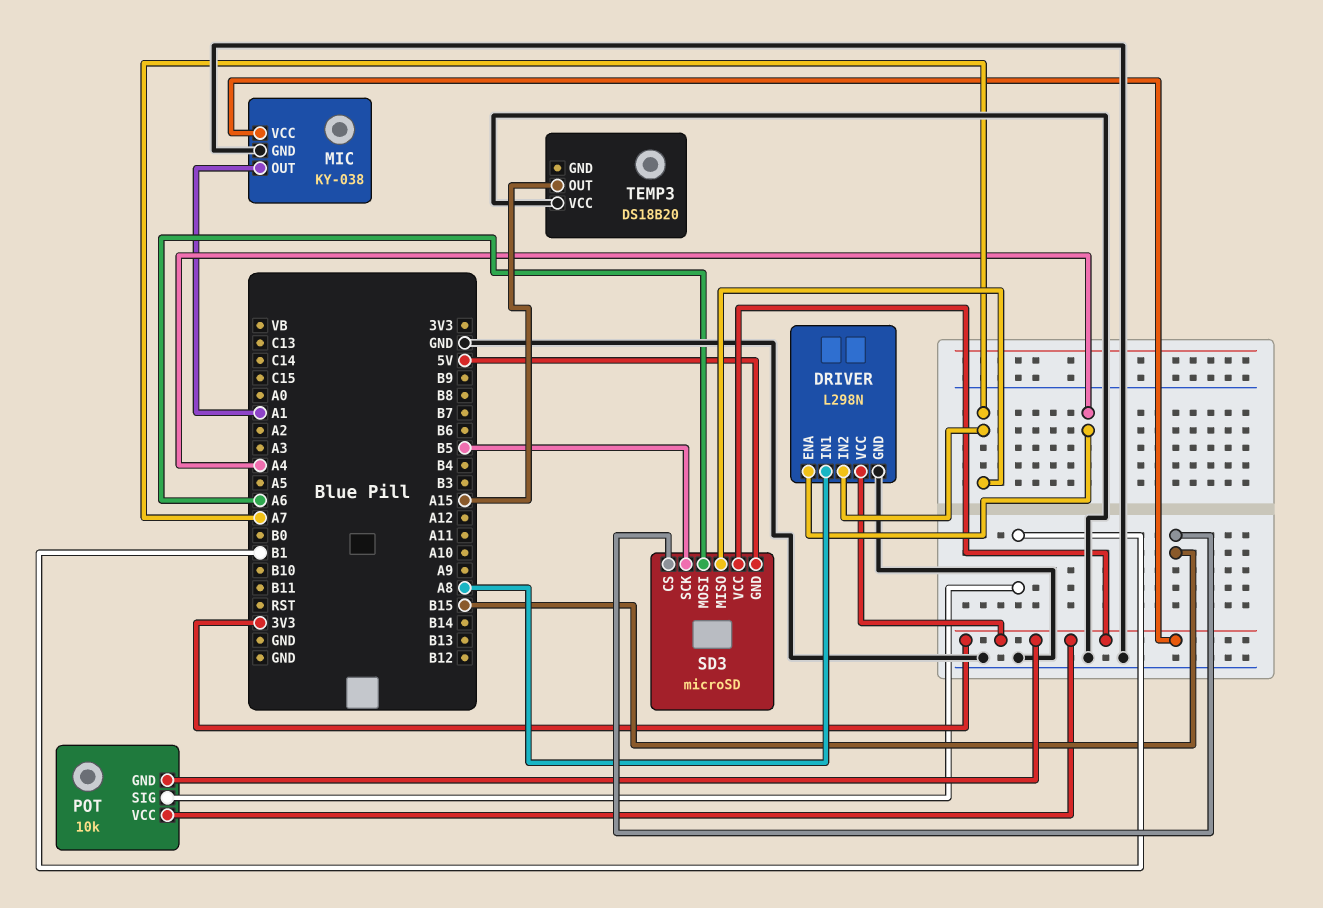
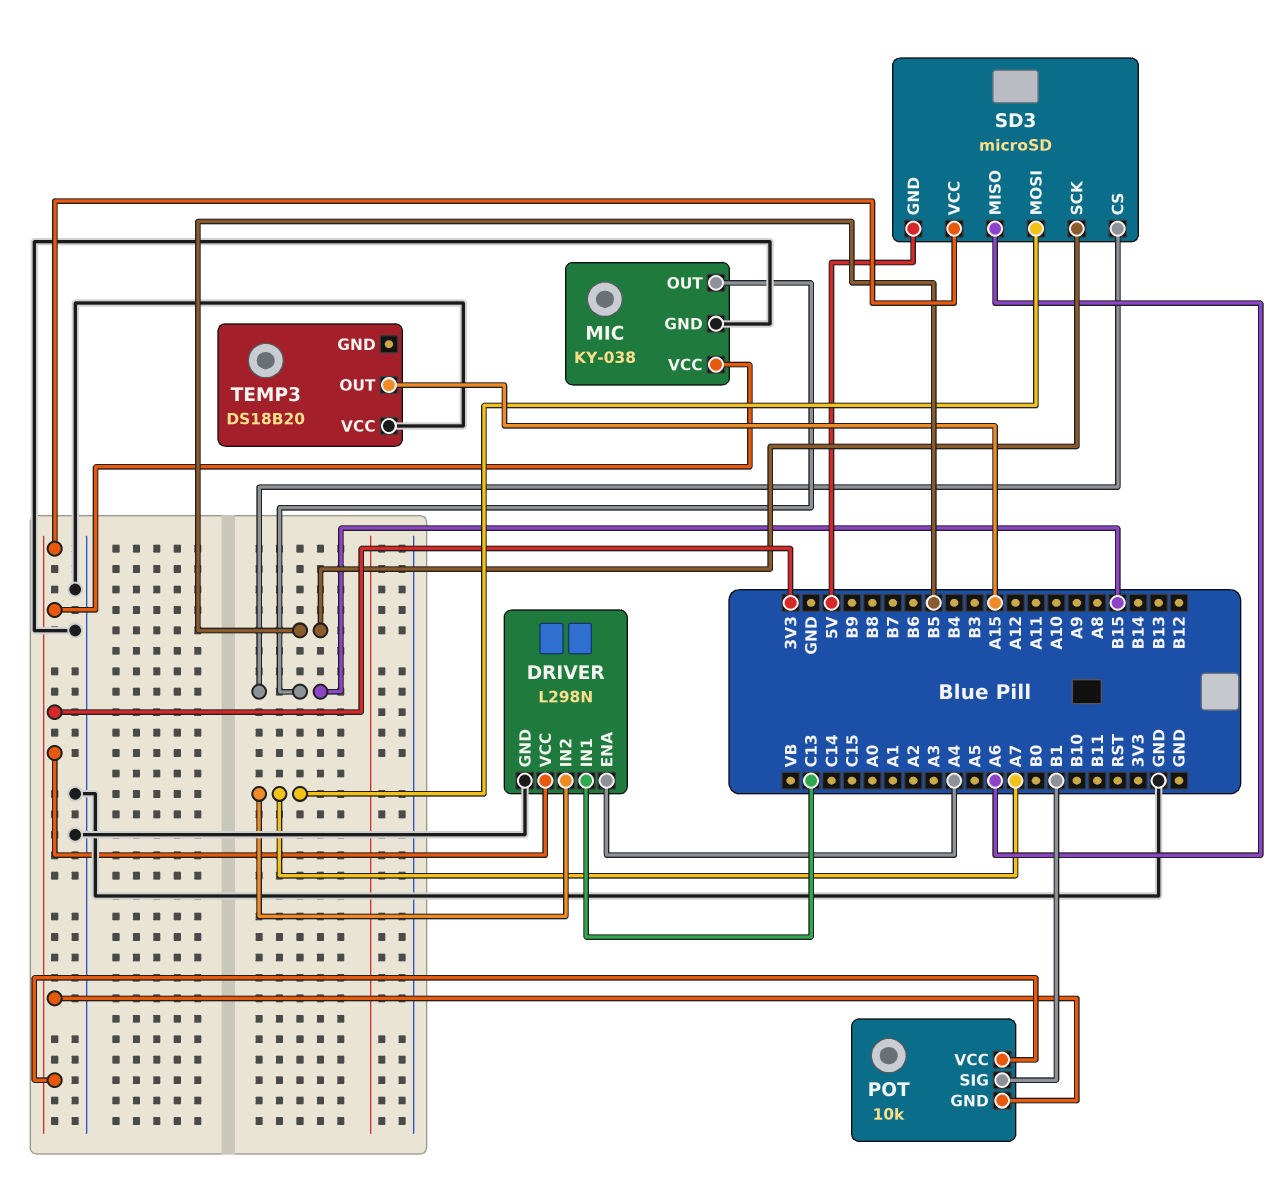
DRIVER pin IN1: A8 -> C13
MIC pin OUT: A1 -> B15
SD3 pin MISO: A7 -> A6
SD3 pin MOSI: A6 -> A7

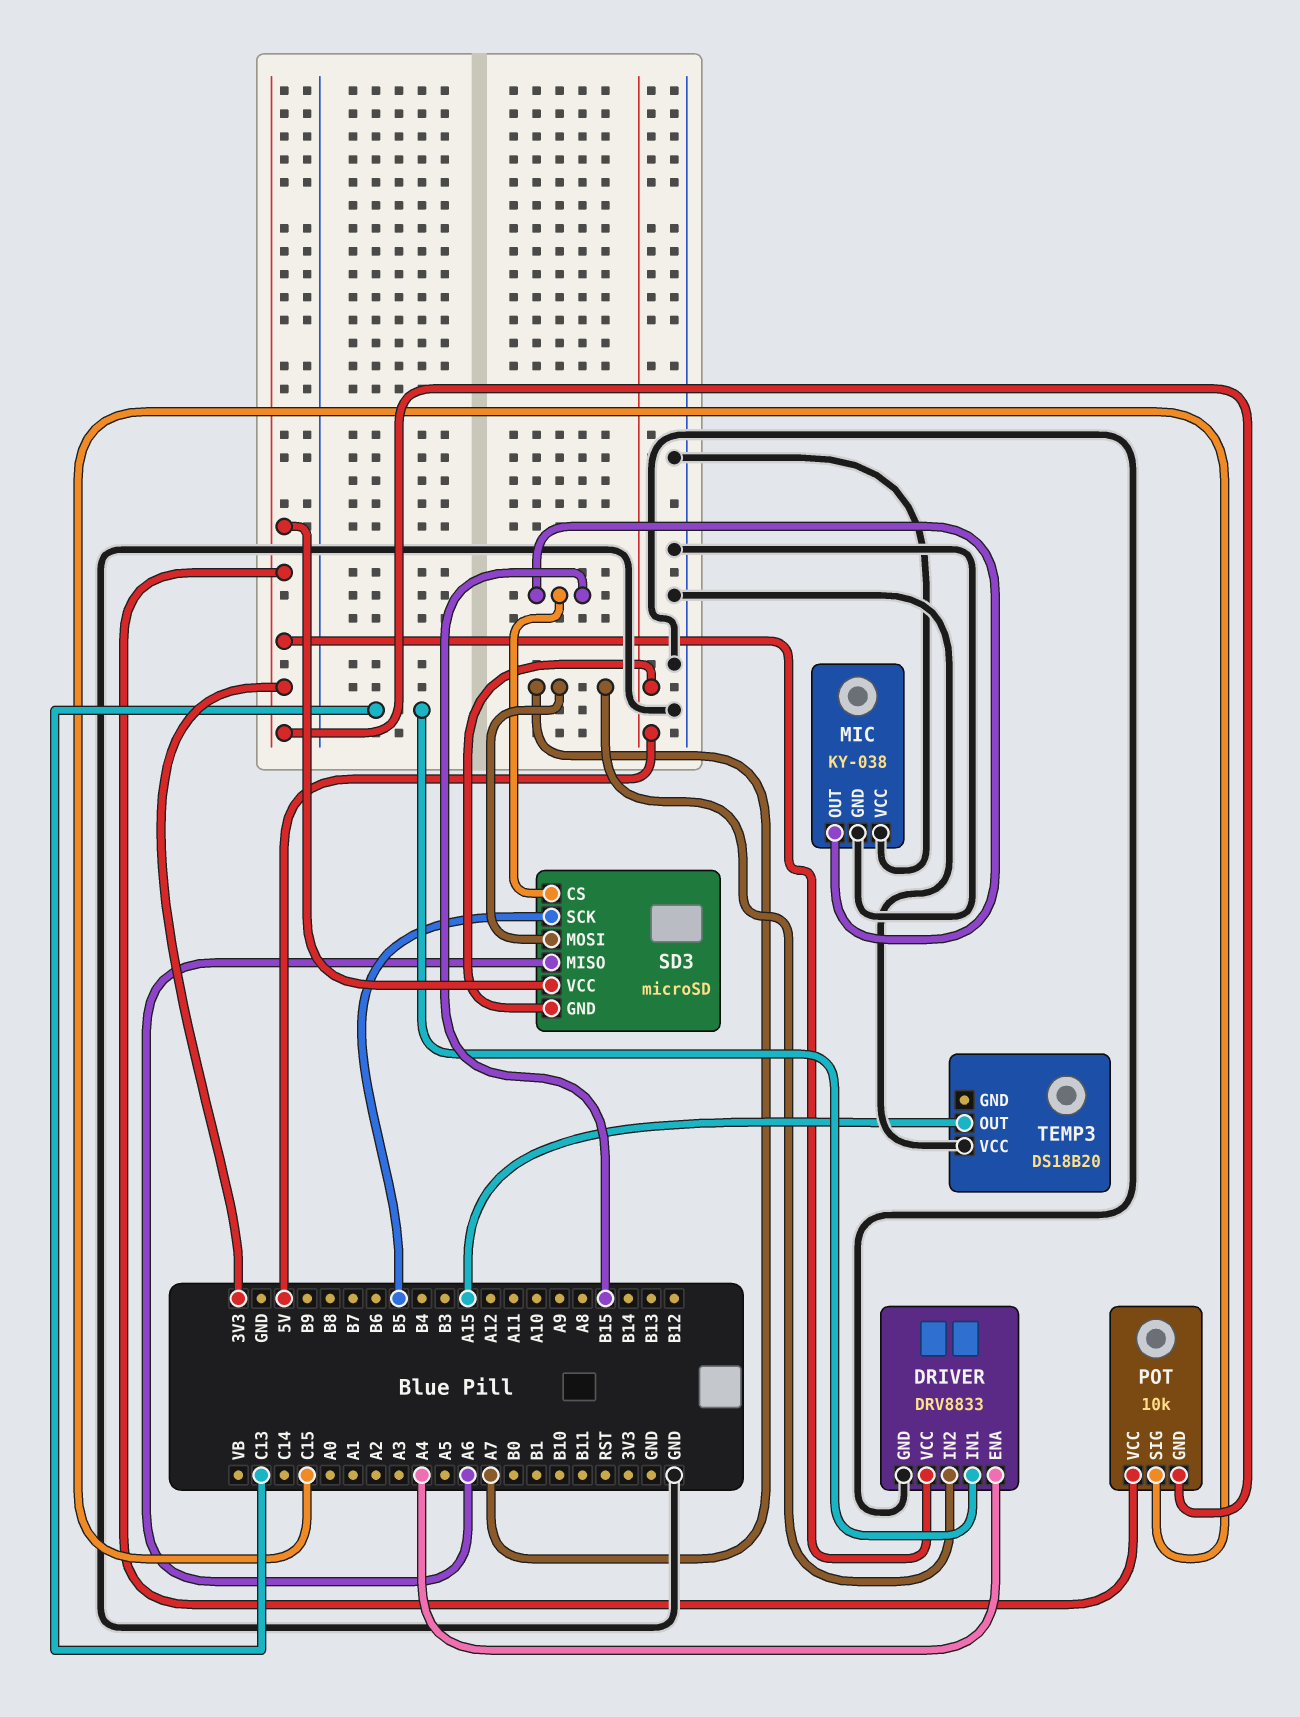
DRIVER: L298N -> DRV8833
MIC pin VCC: 3V3 -> GND
POT pin SIG: B1 -> C15

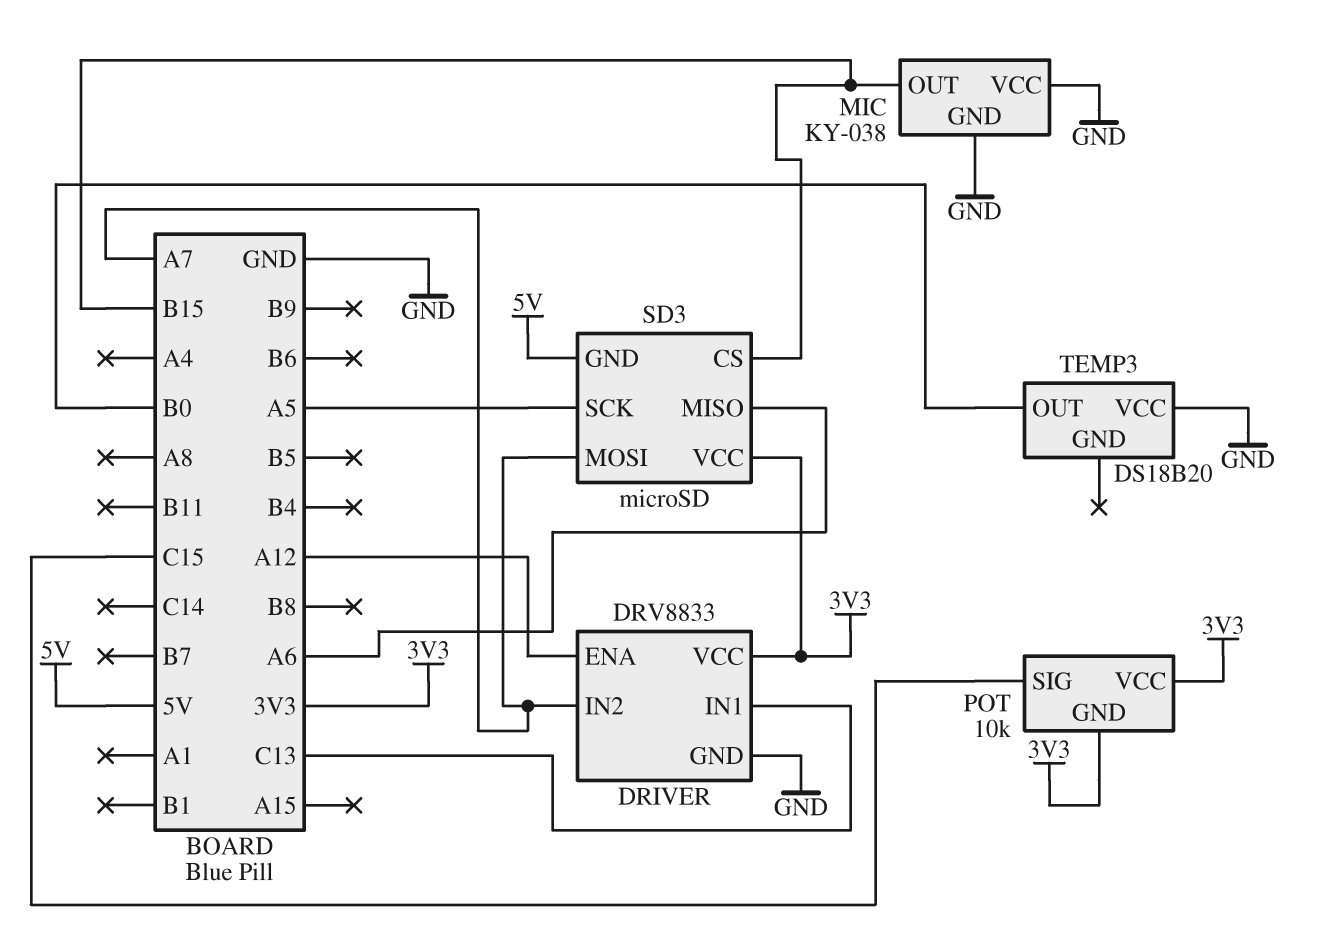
DRIVER pin ENA: A4 -> A12
SD3 pin SCK: B5 -> A5
TEMP3 pin OUT: A15 -> B0

